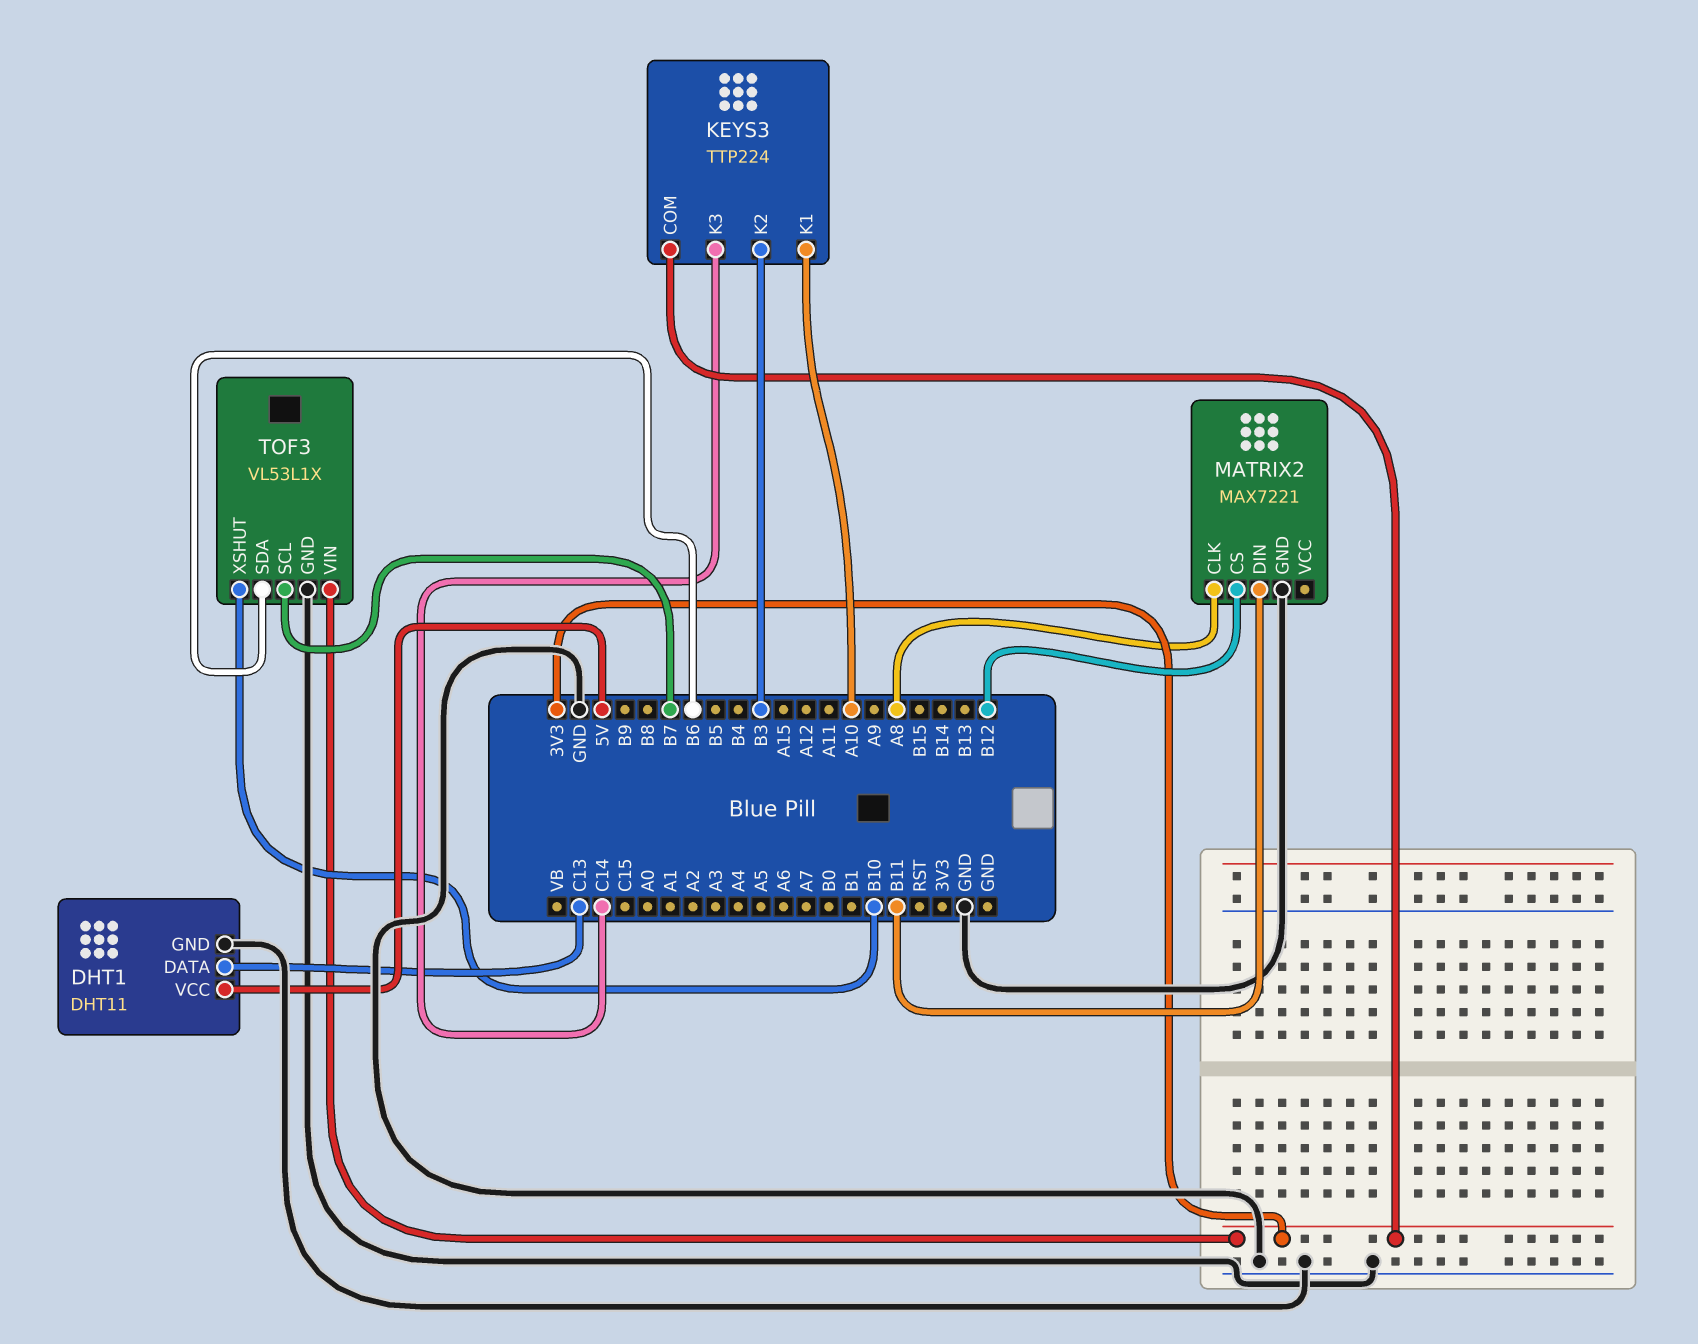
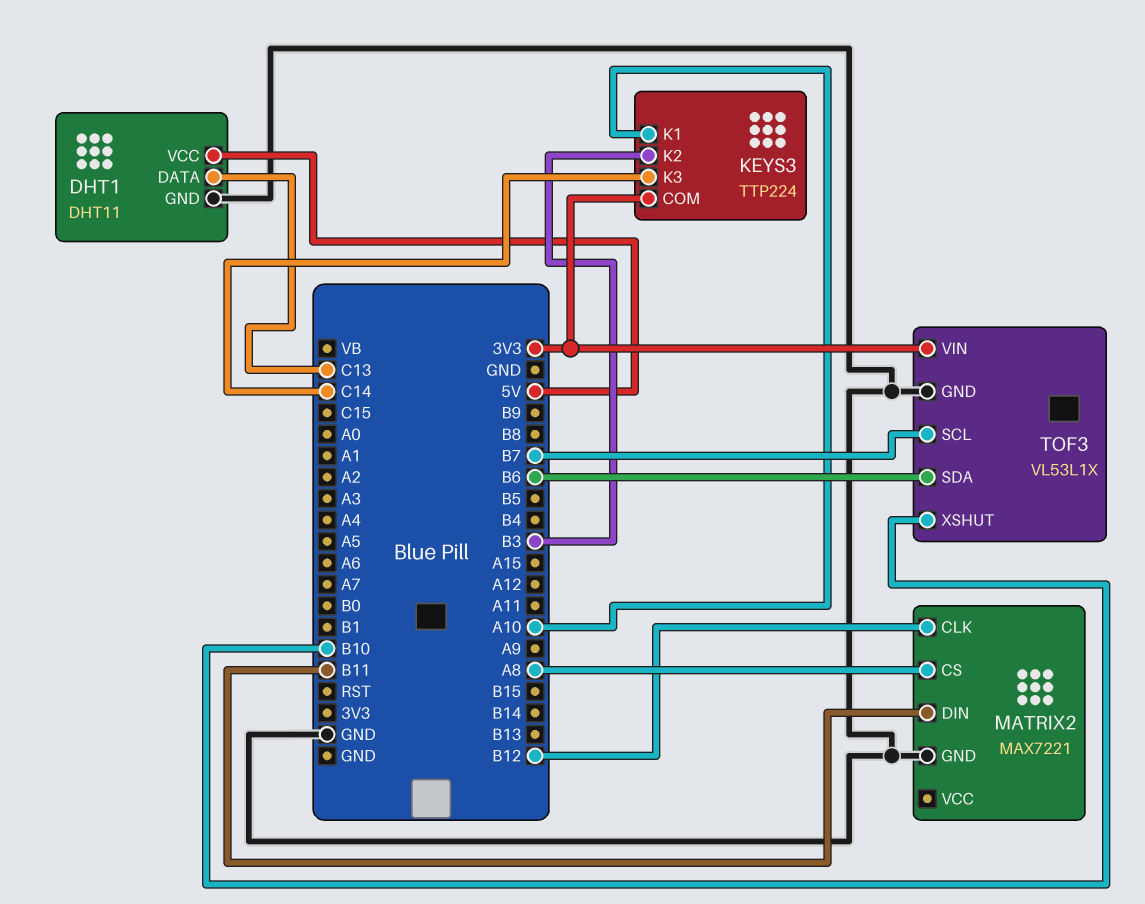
MATRIX2 pin CLK: A8 -> B12
MATRIX2 pin CS: B12 -> A8

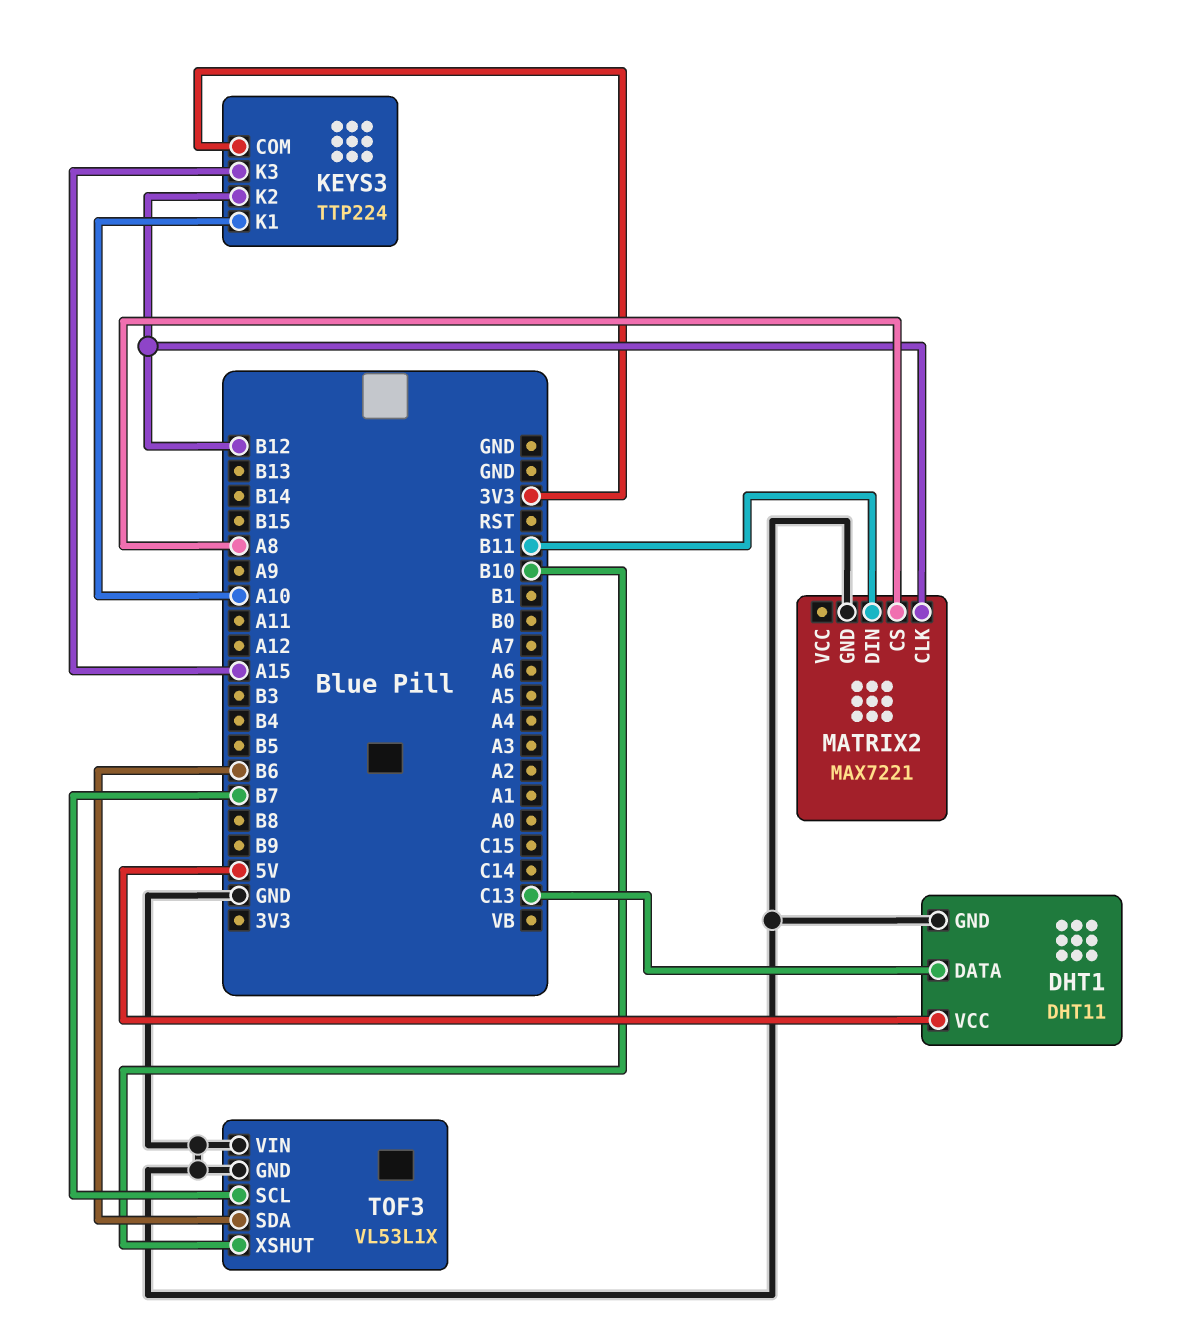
KEYS3 pin K2: B3 -> B12
KEYS3 pin K3: C14 -> A15
TOF3 pin VIN: 3V3 -> GND

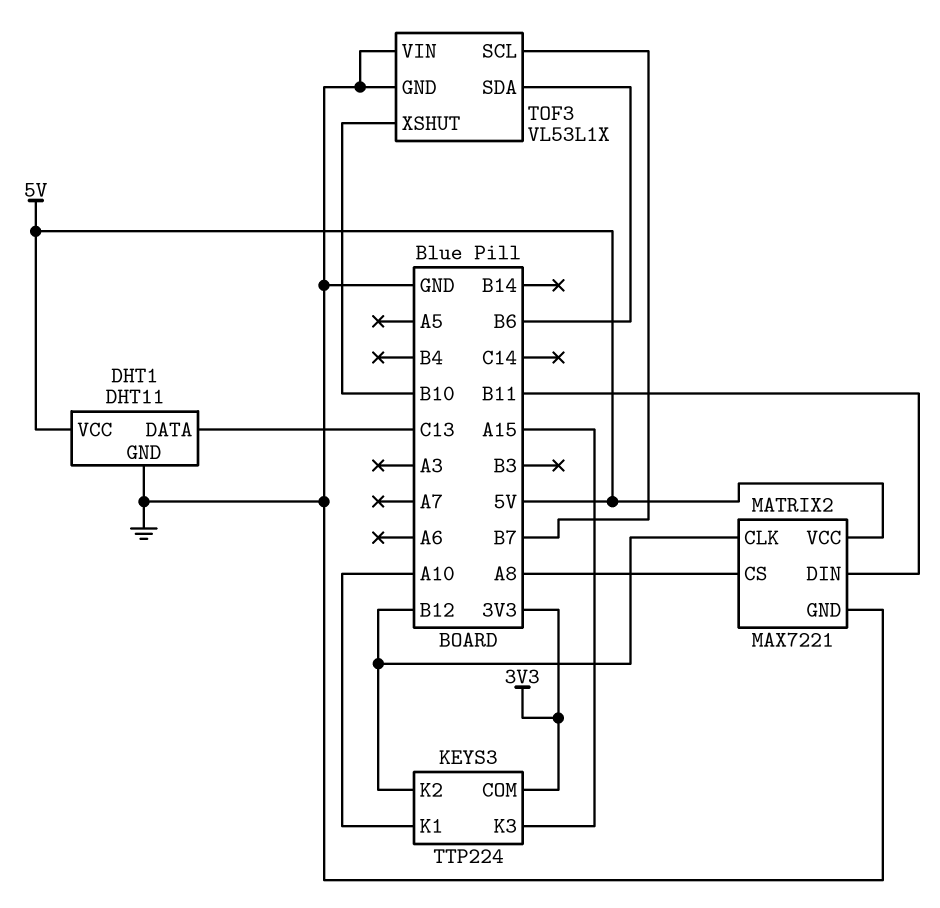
MATRIX2 pin VCC: none -> 5V

